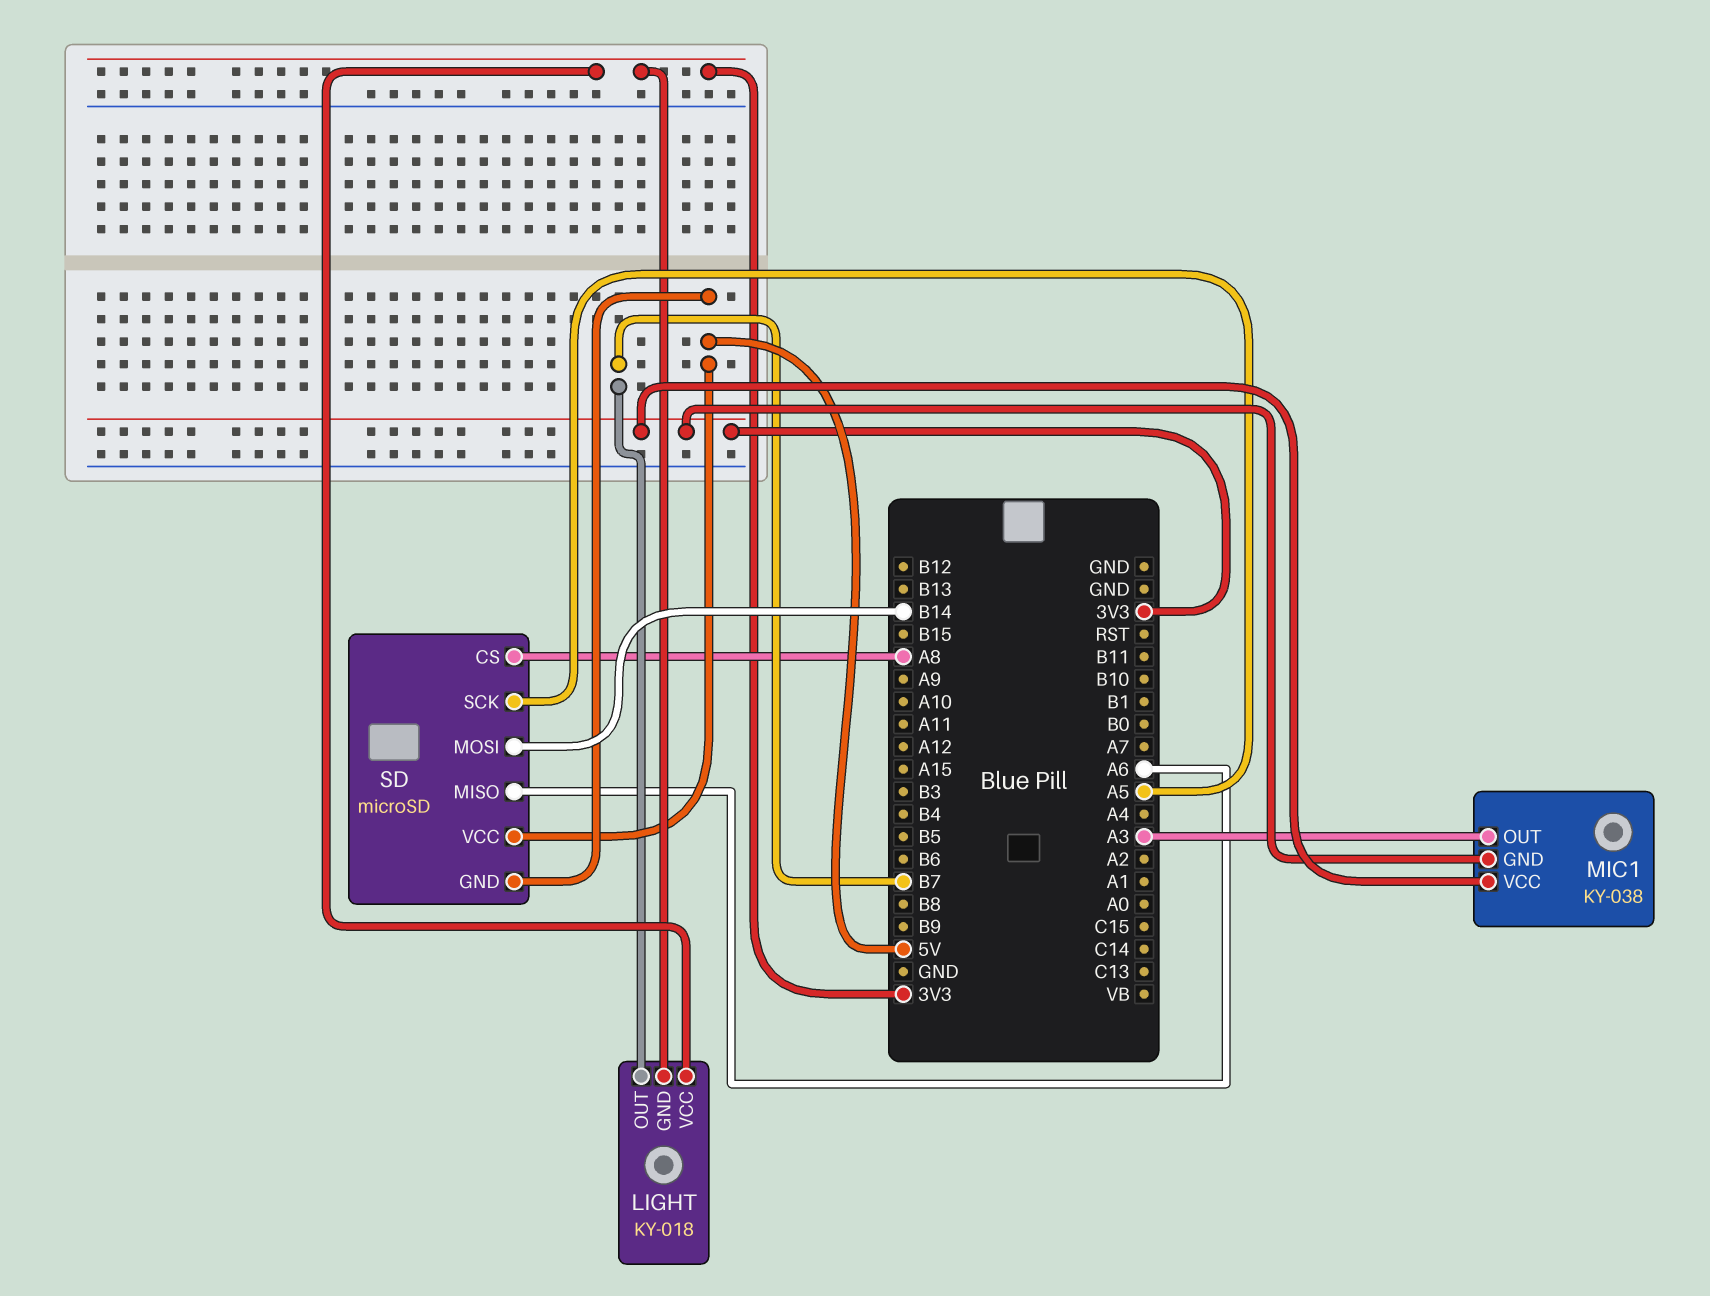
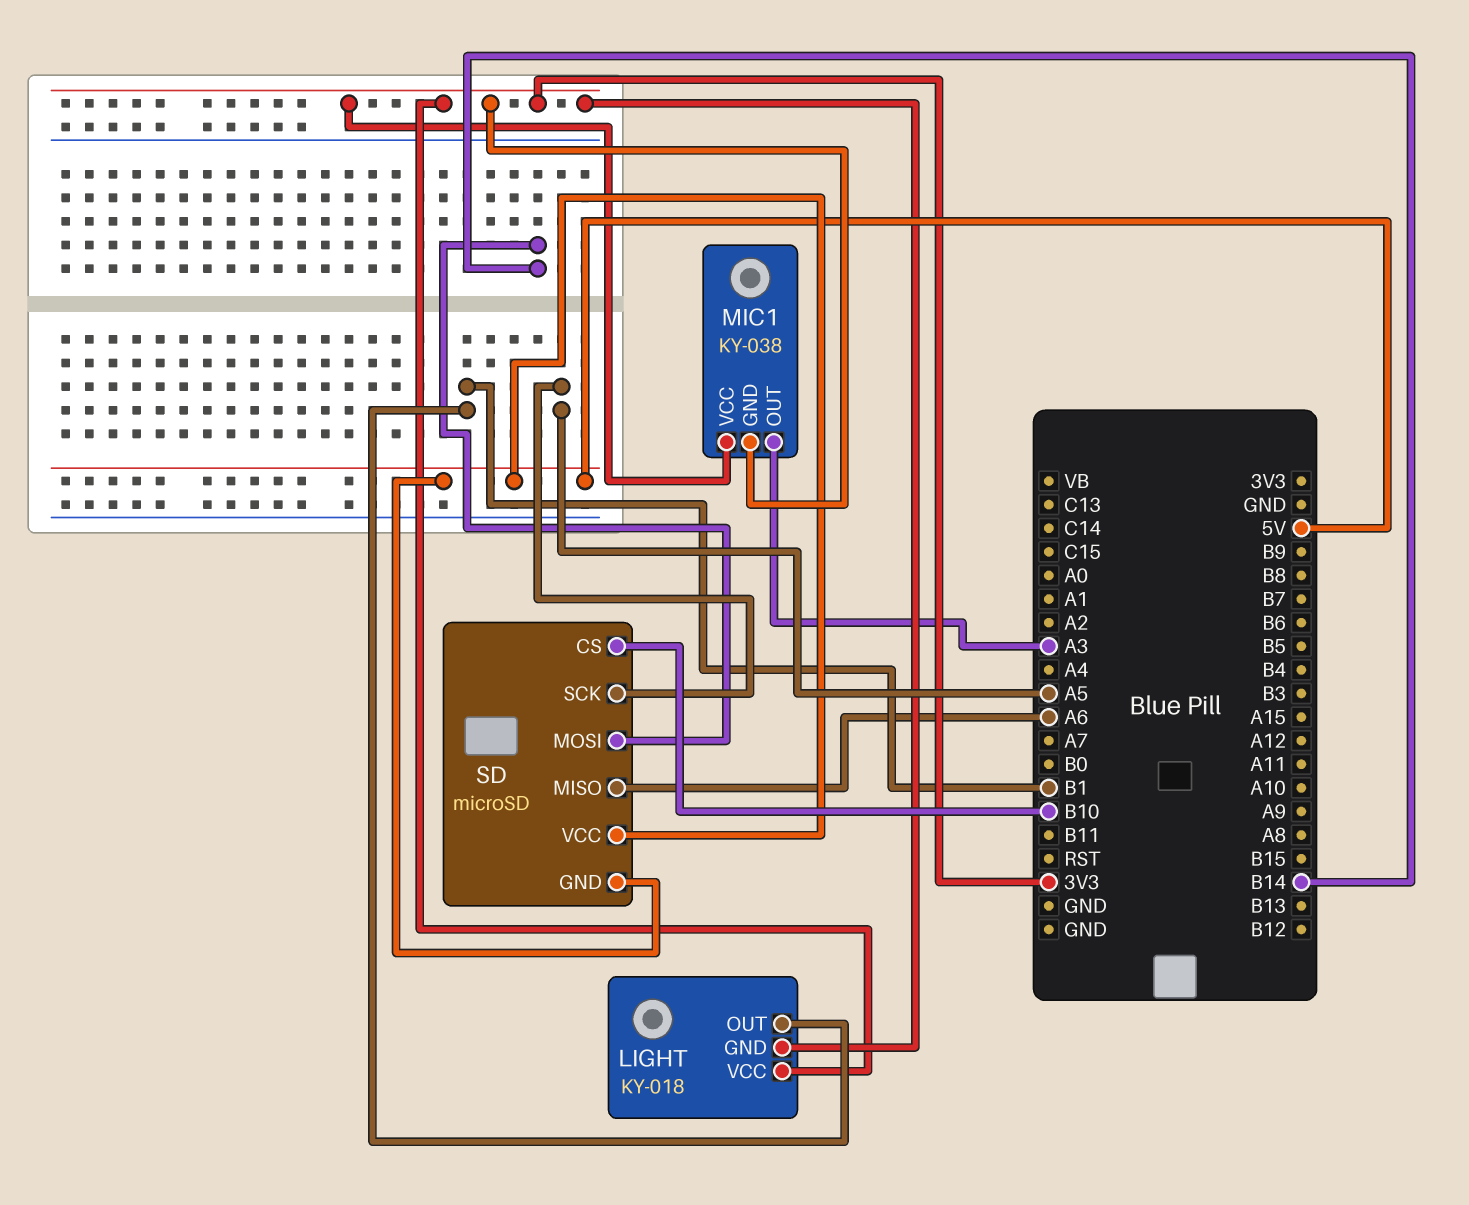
LIGHT pin OUT: B7 -> B1
SD pin CS: A8 -> B10

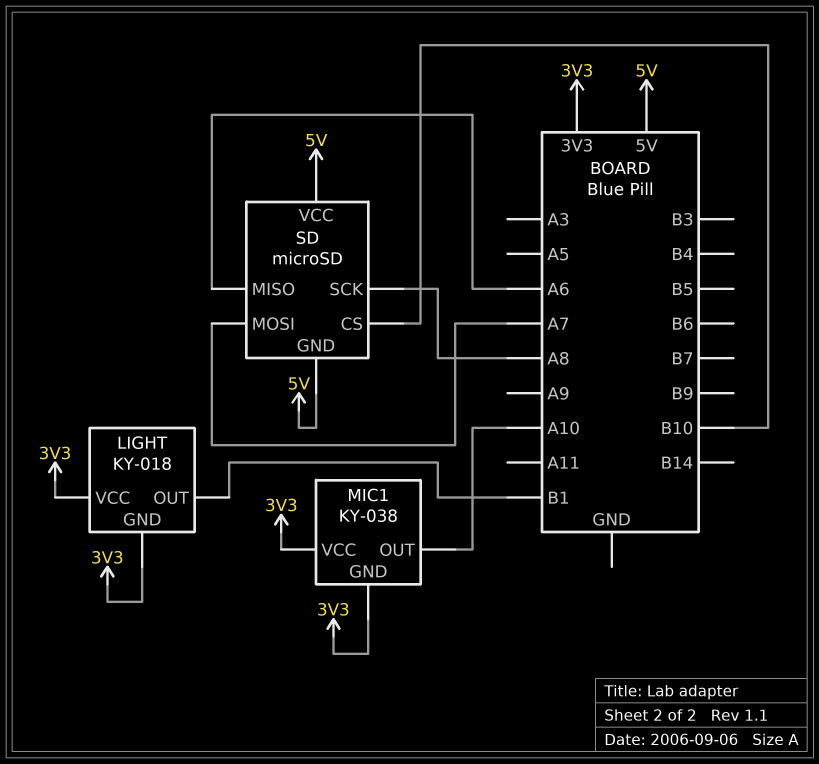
MIC1 pin OUT: A3 -> A10
SD pin MOSI: B14 -> A7
SD pin SCK: A5 -> A8

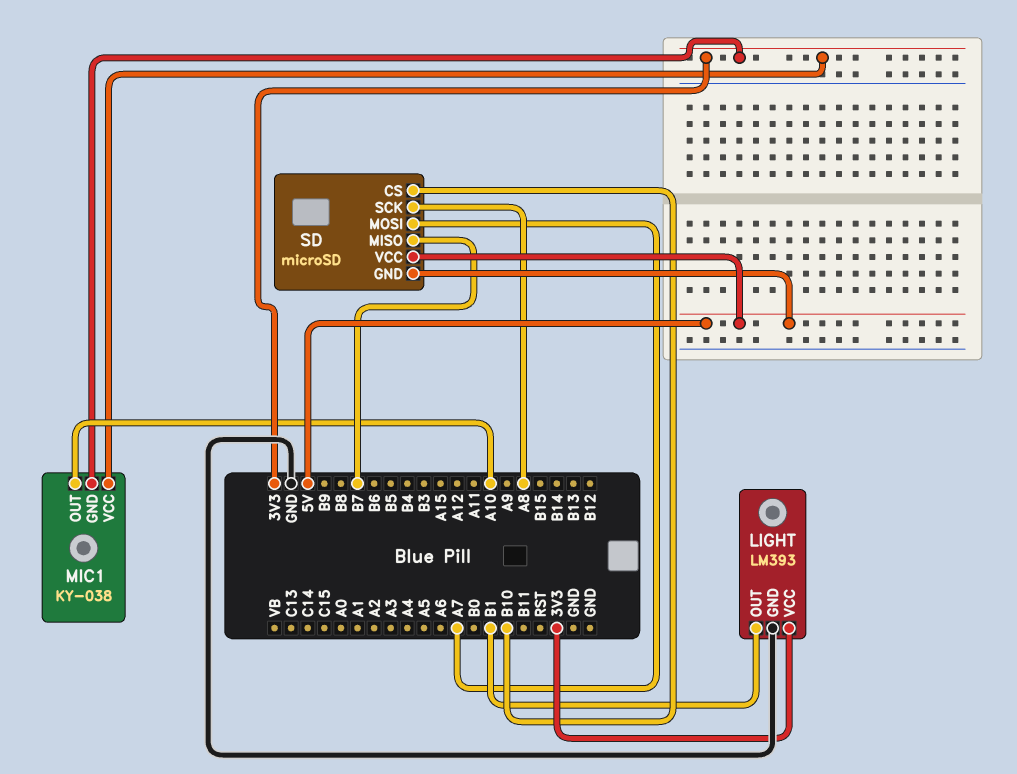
LIGHT: KY-018 -> LM393
LIGHT pin GND: 3V3 -> GND
SD pin MISO: A6 -> B7

